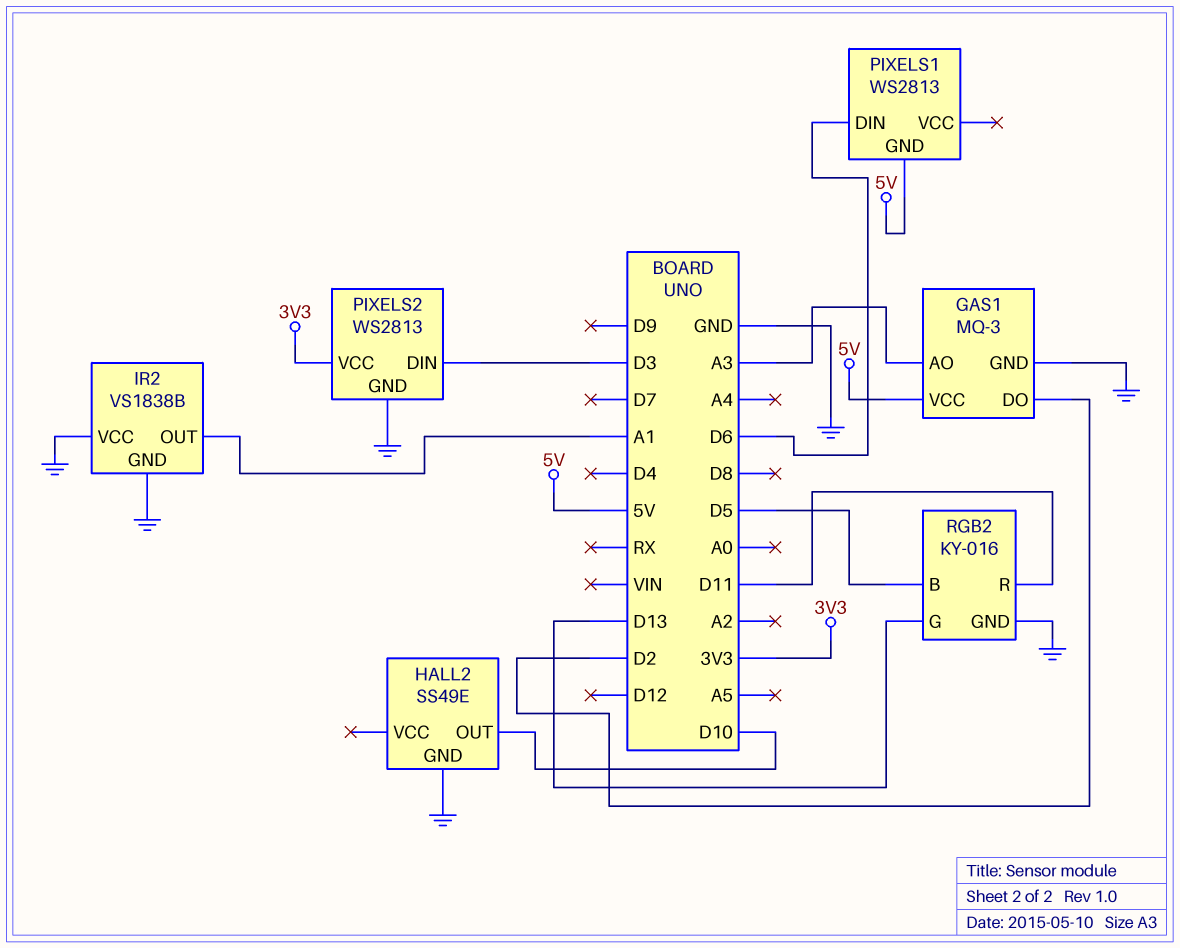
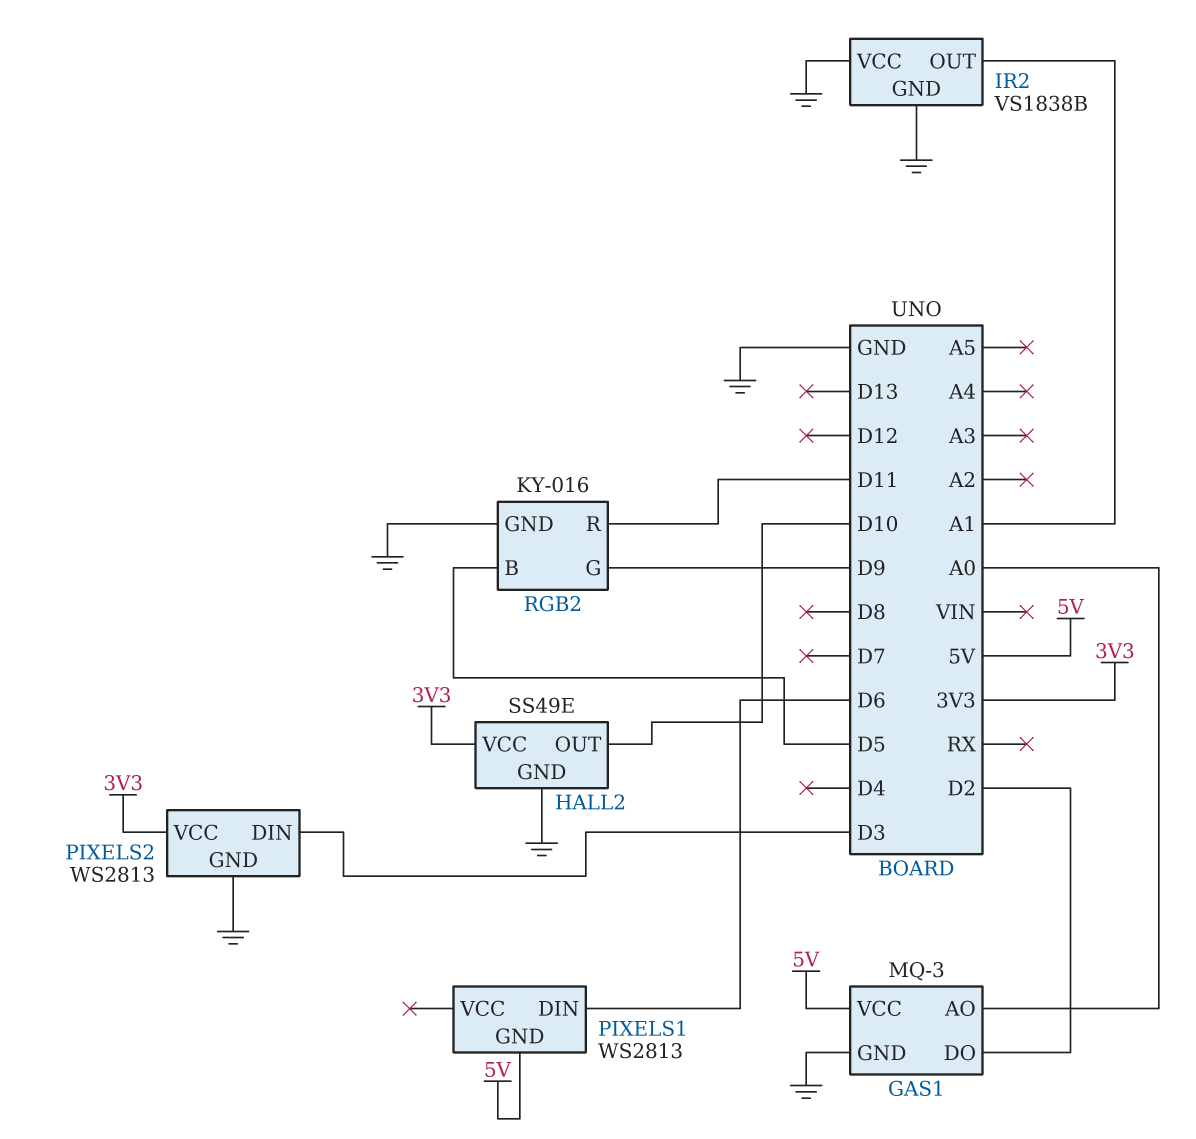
GAS1 pin AO: A3 -> A0
HALL2 pin VCC: none -> 3V3
RGB2 pin G: D13 -> D9

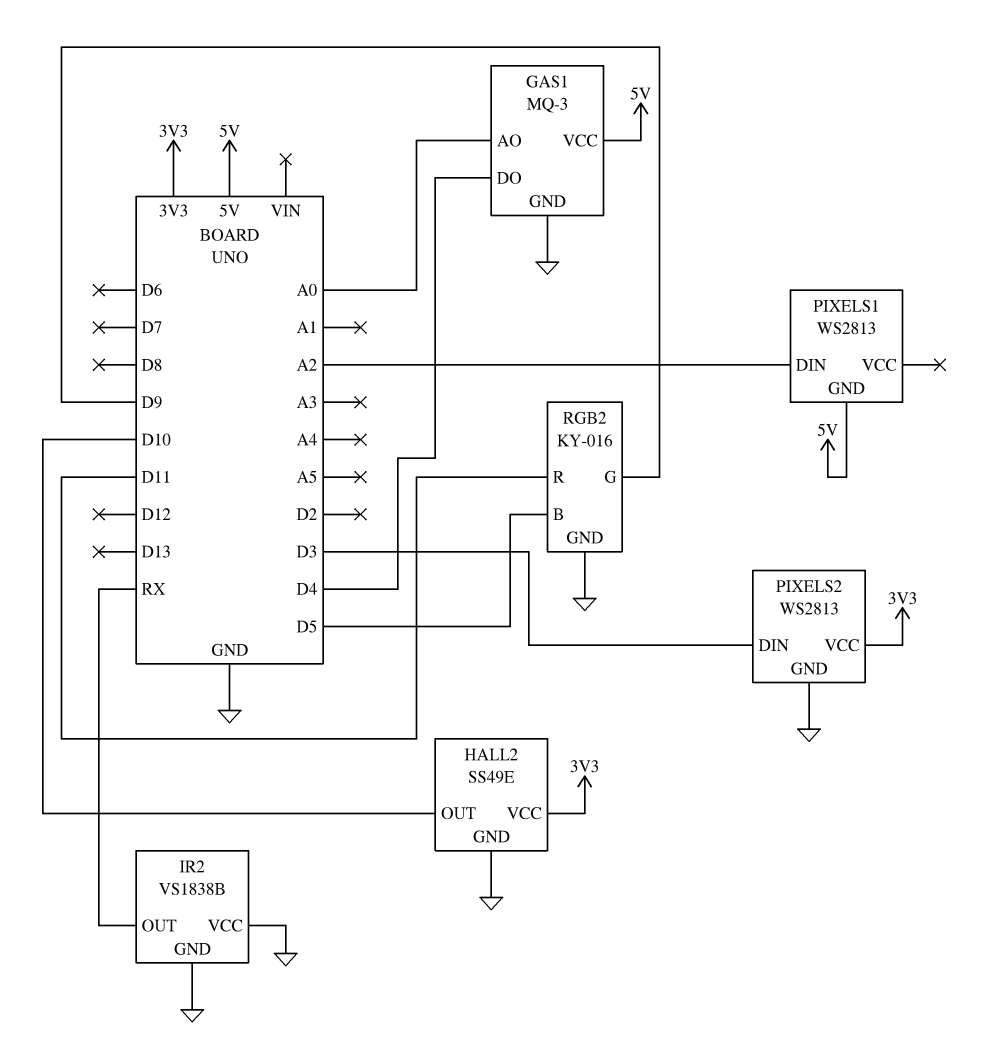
GAS1 pin DO: D2 -> D4
IR2 pin OUT: A1 -> RX
PIXELS1 pin DIN: D6 -> A2

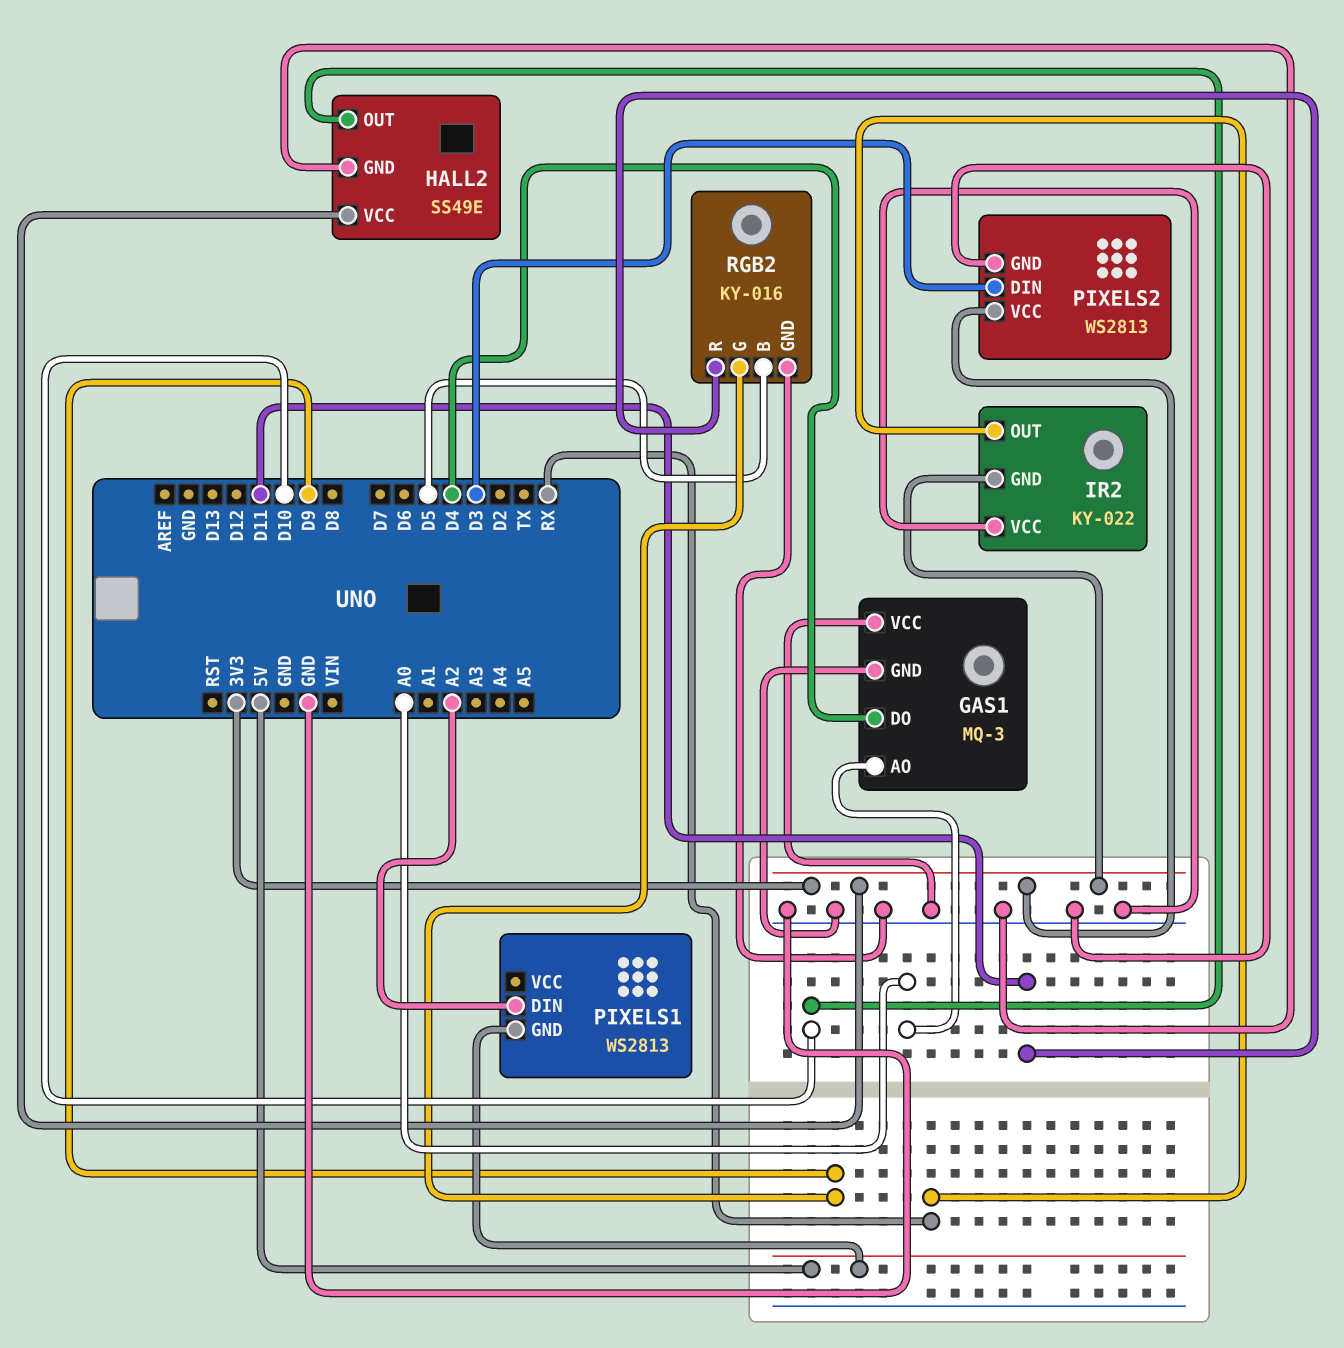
GAS1 pin VCC: 5V -> GND
IR2: VS1838B -> KY-022
IR2 pin GND: GND -> 3V3

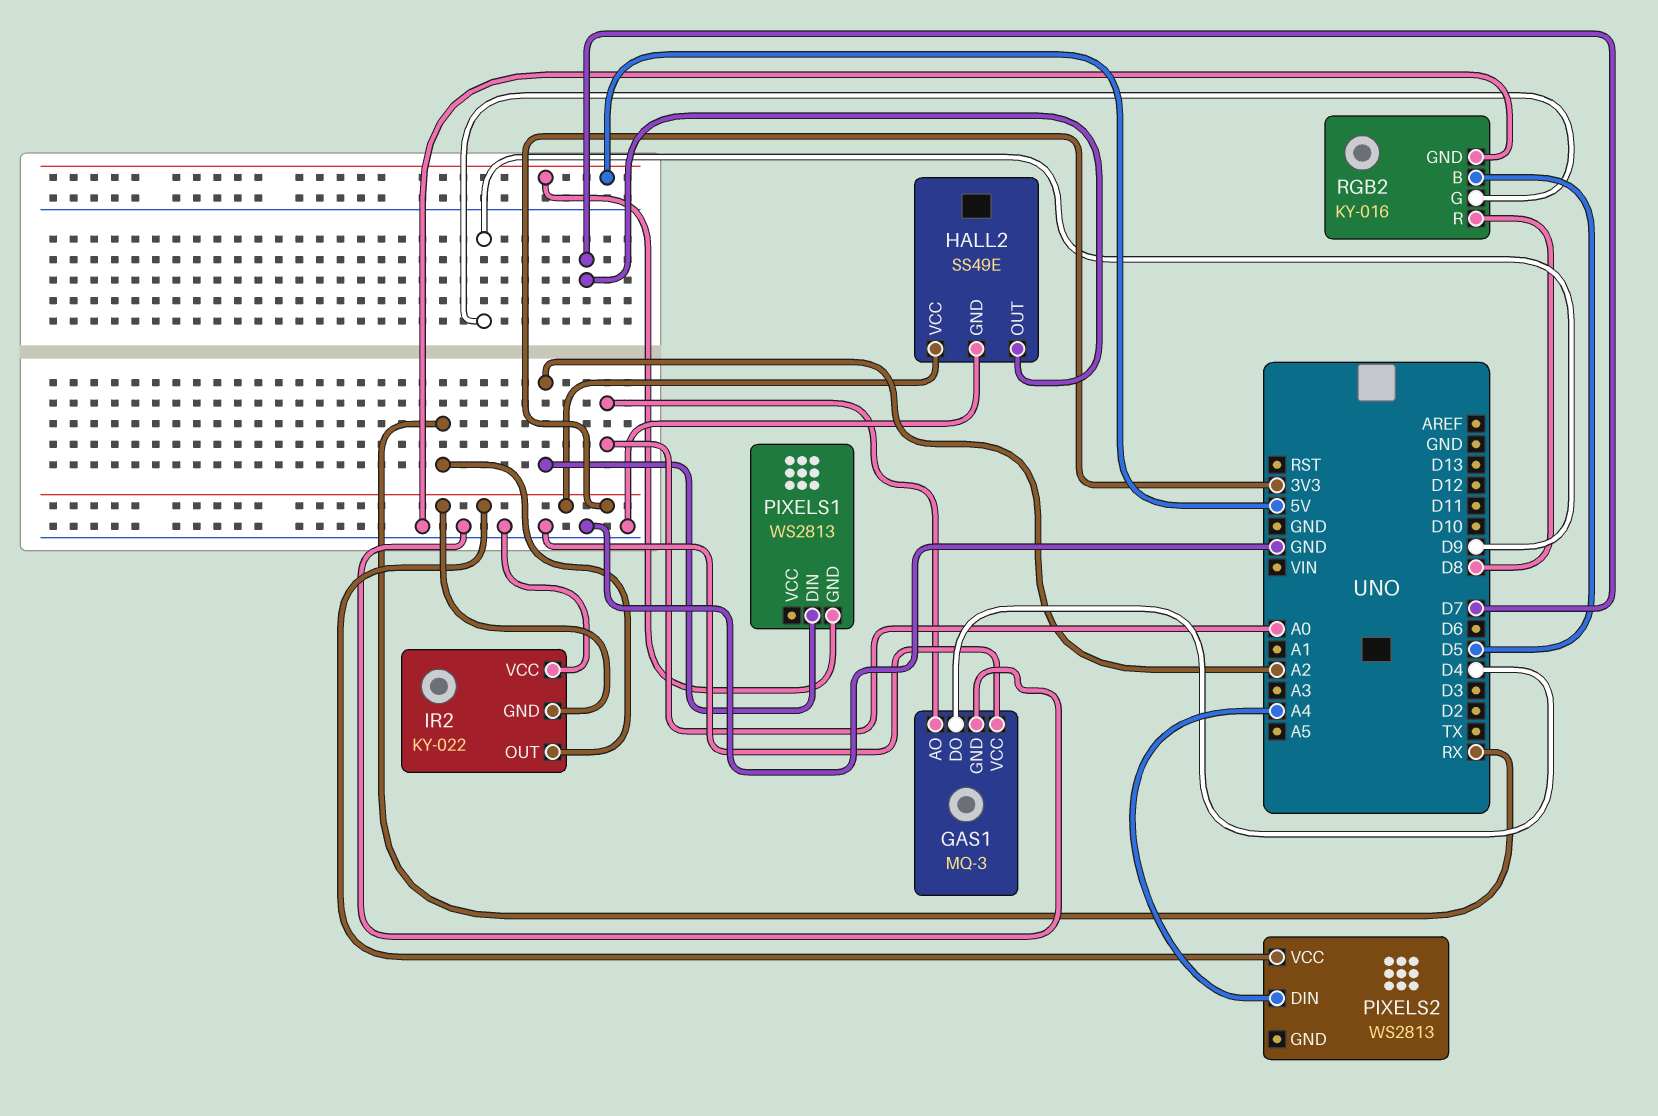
HALL2 pin OUT: D10 -> D7
PIXELS2 pin DIN: D3 -> A4
PIXELS2 pin GND: GND -> none
RGB2 pin R: D11 -> D8

